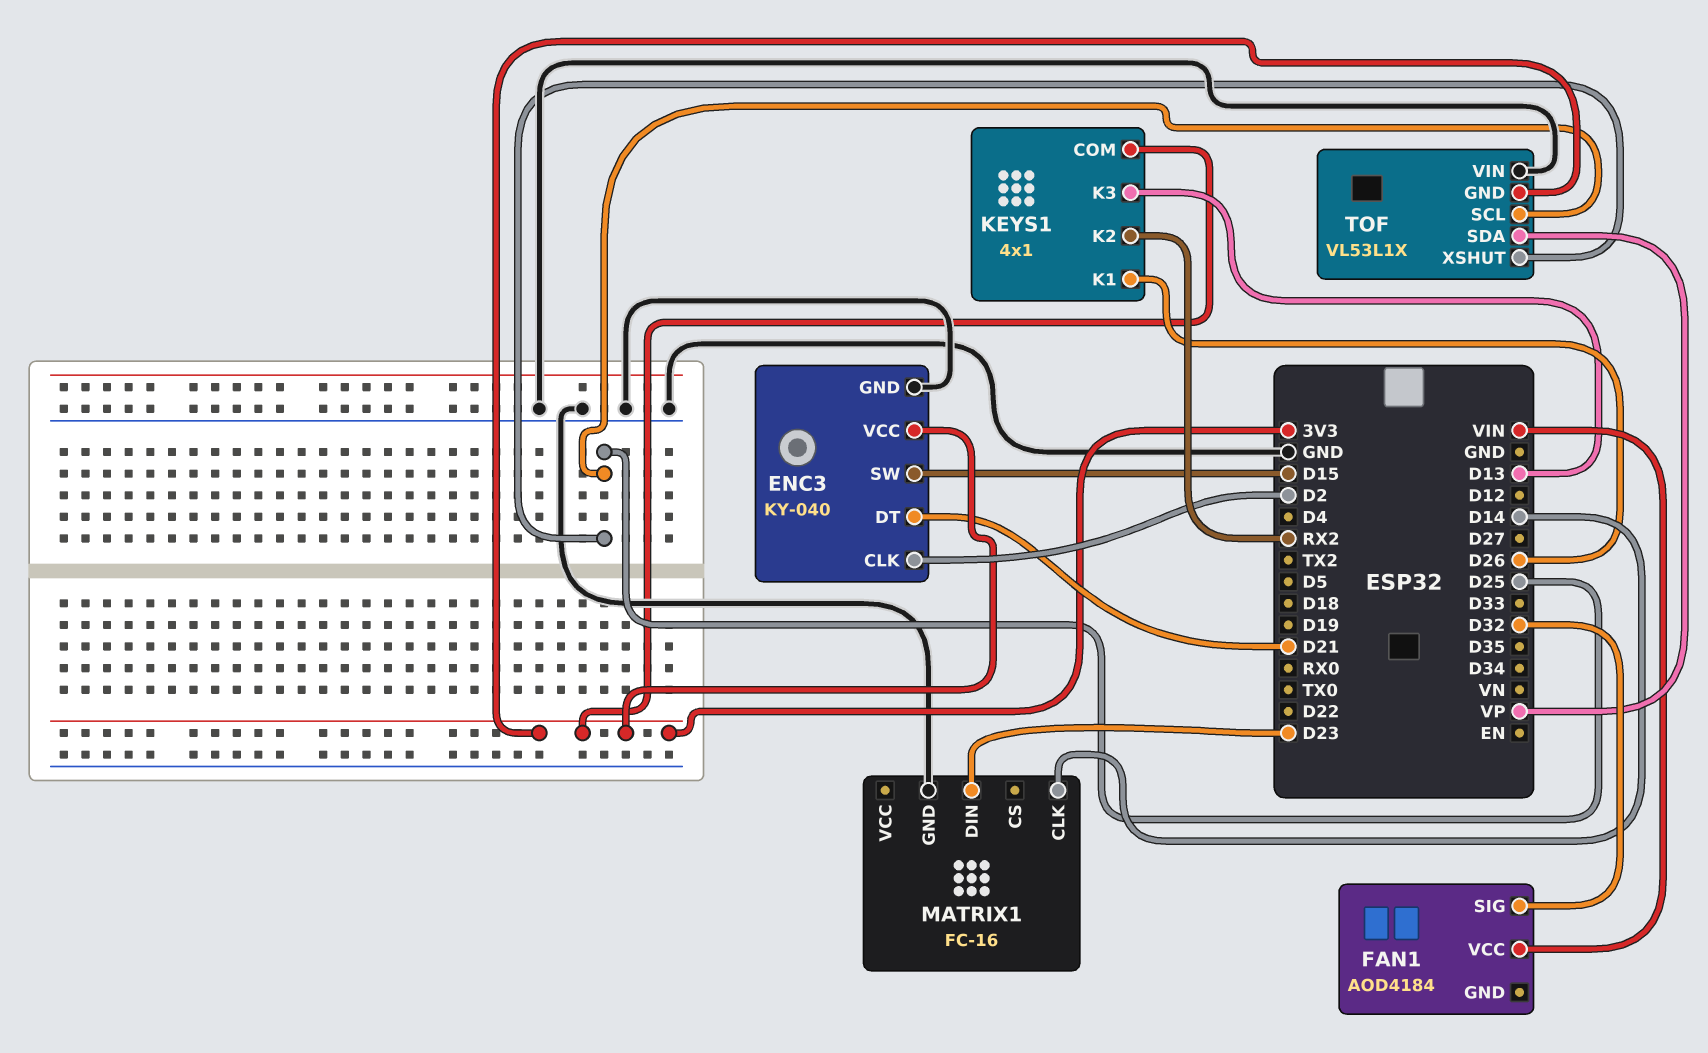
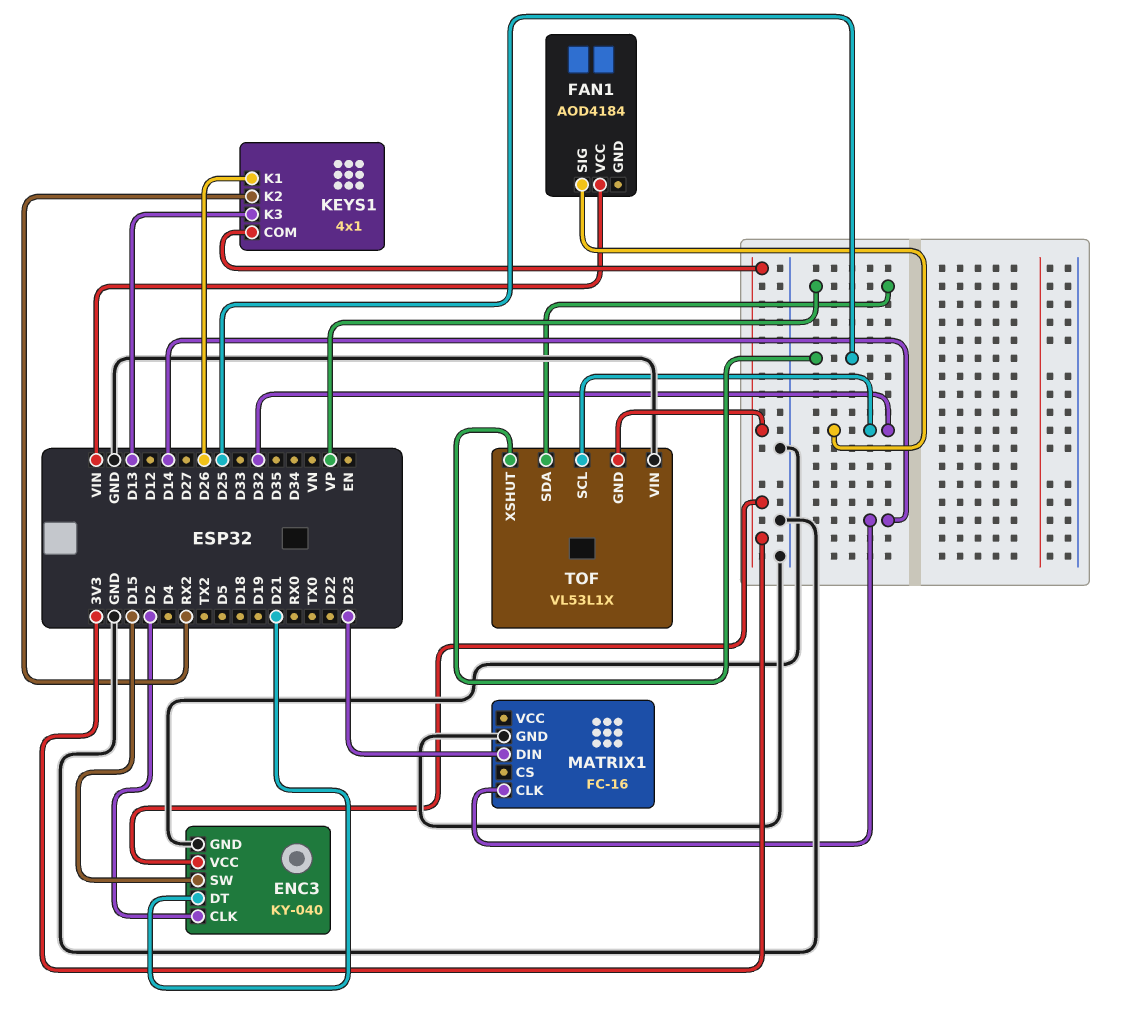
TOF pin SCL: D25 -> D32

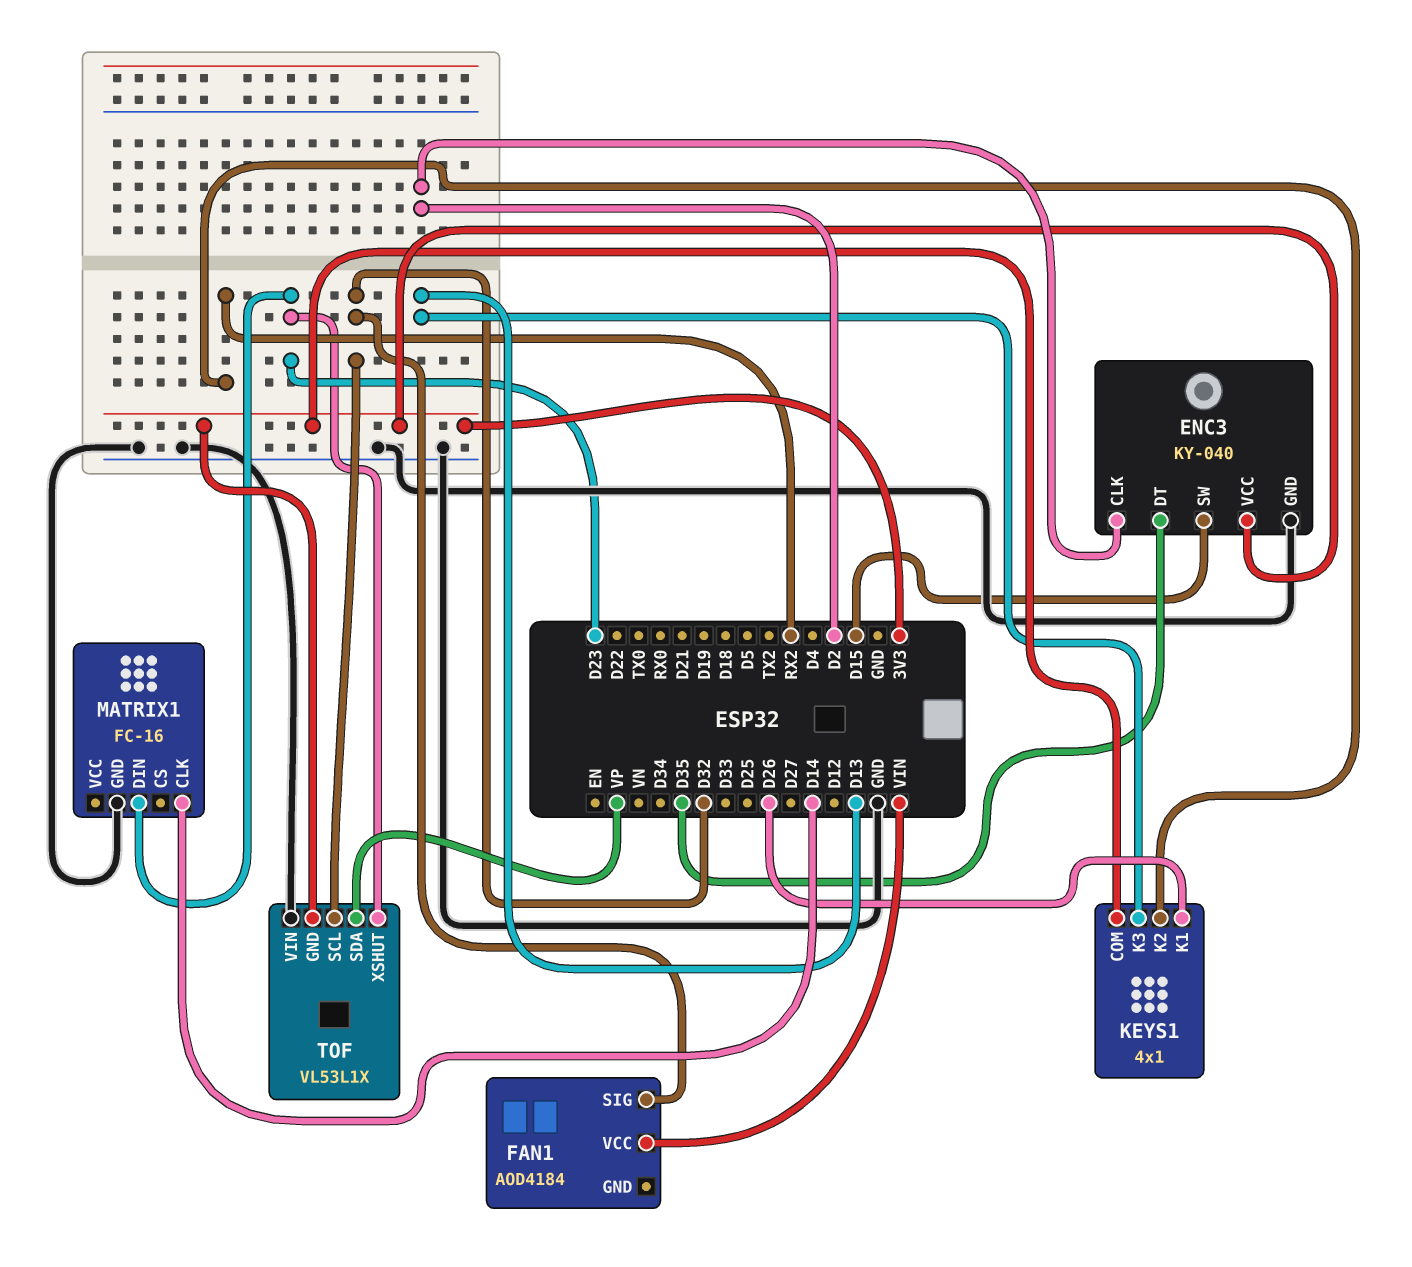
ENC3 pin DT: D21 -> D35
TOF pin XSHUT: D25 -> D23

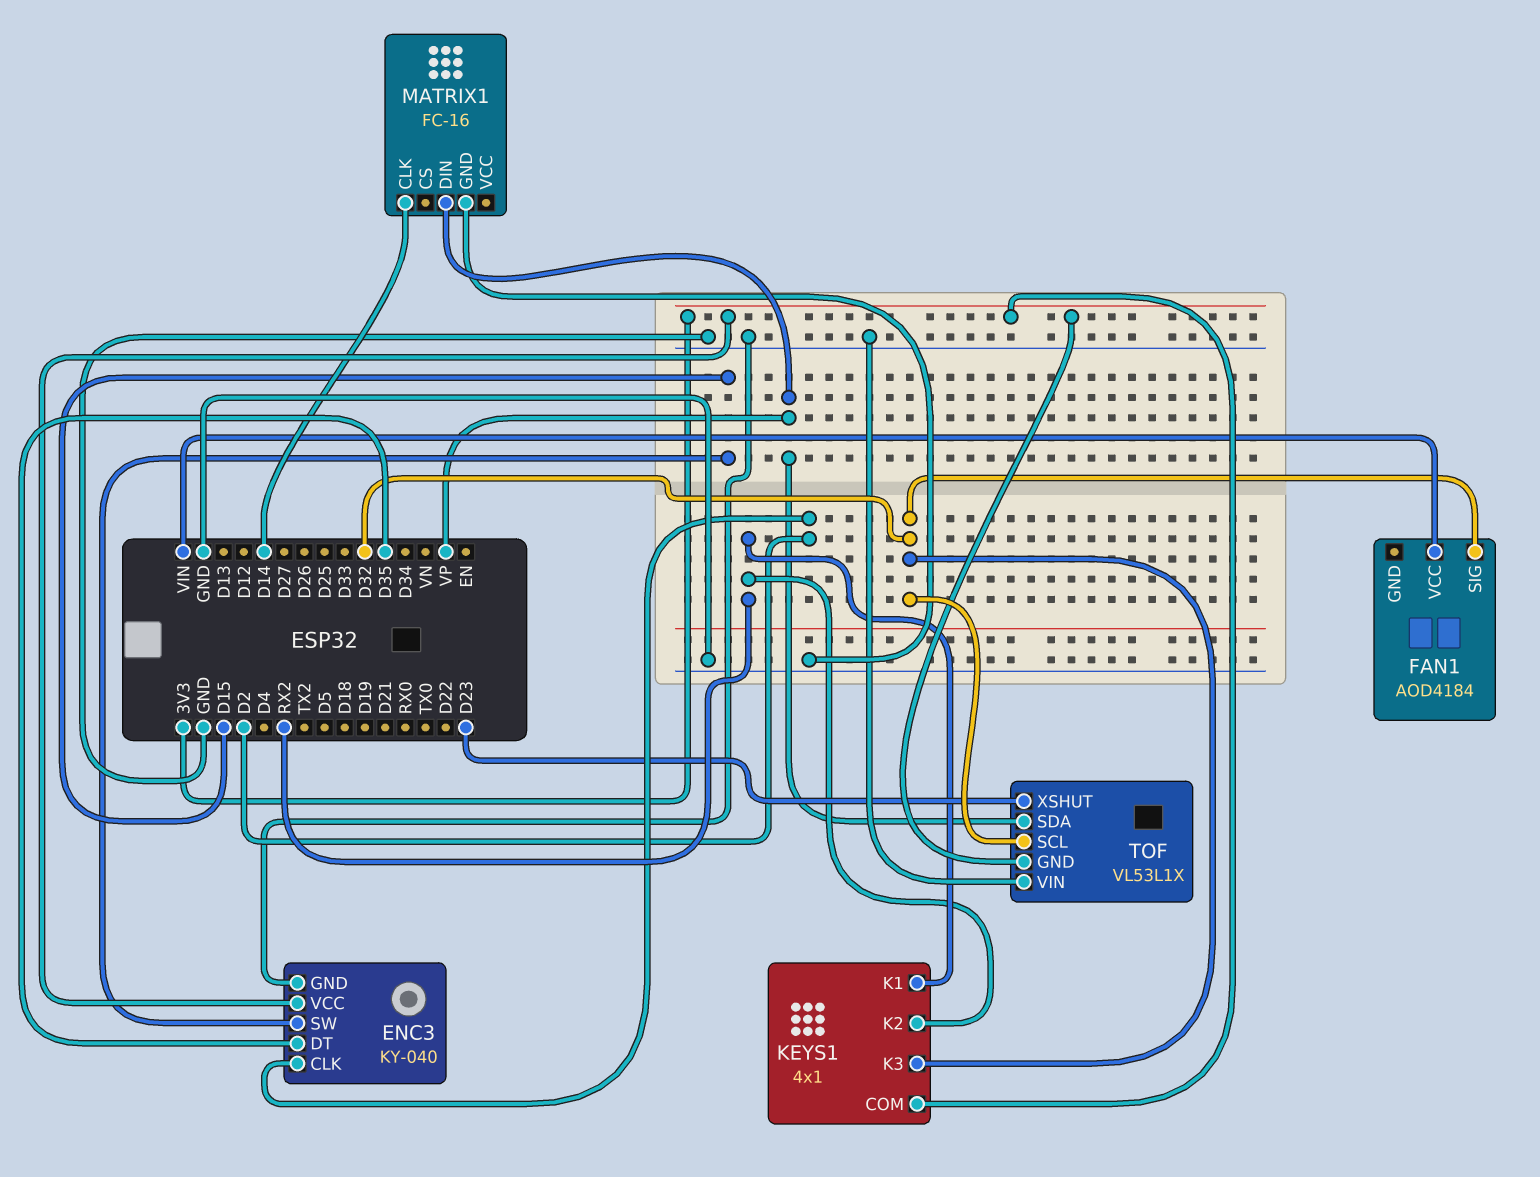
KEYS1 pin K1: D26 -> RX2
KEYS1 pin K3: D13 -> D32
MATRIX1 pin DIN: D23 -> VP

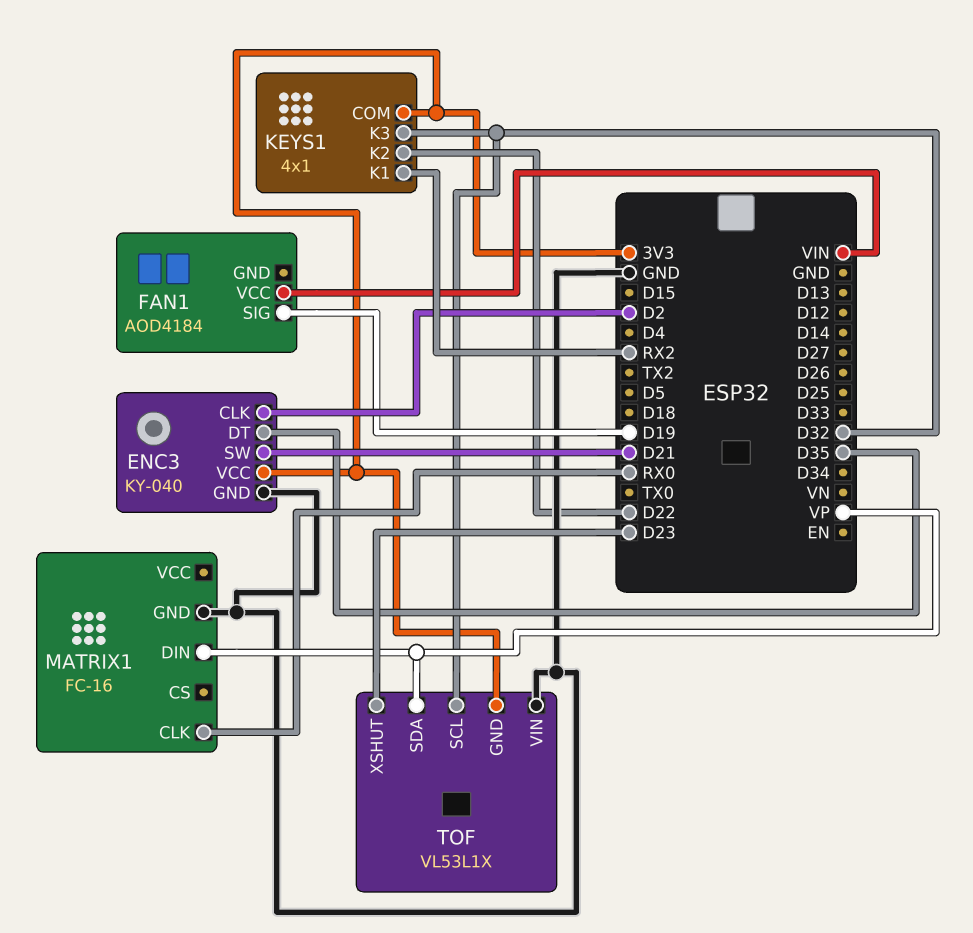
ENC3 pin SW: D15 -> D21
FAN1 pin SIG: D32 -> D19
KEYS1 pin K2: RX2 -> D22
MATRIX1 pin CLK: D14 -> RX0

